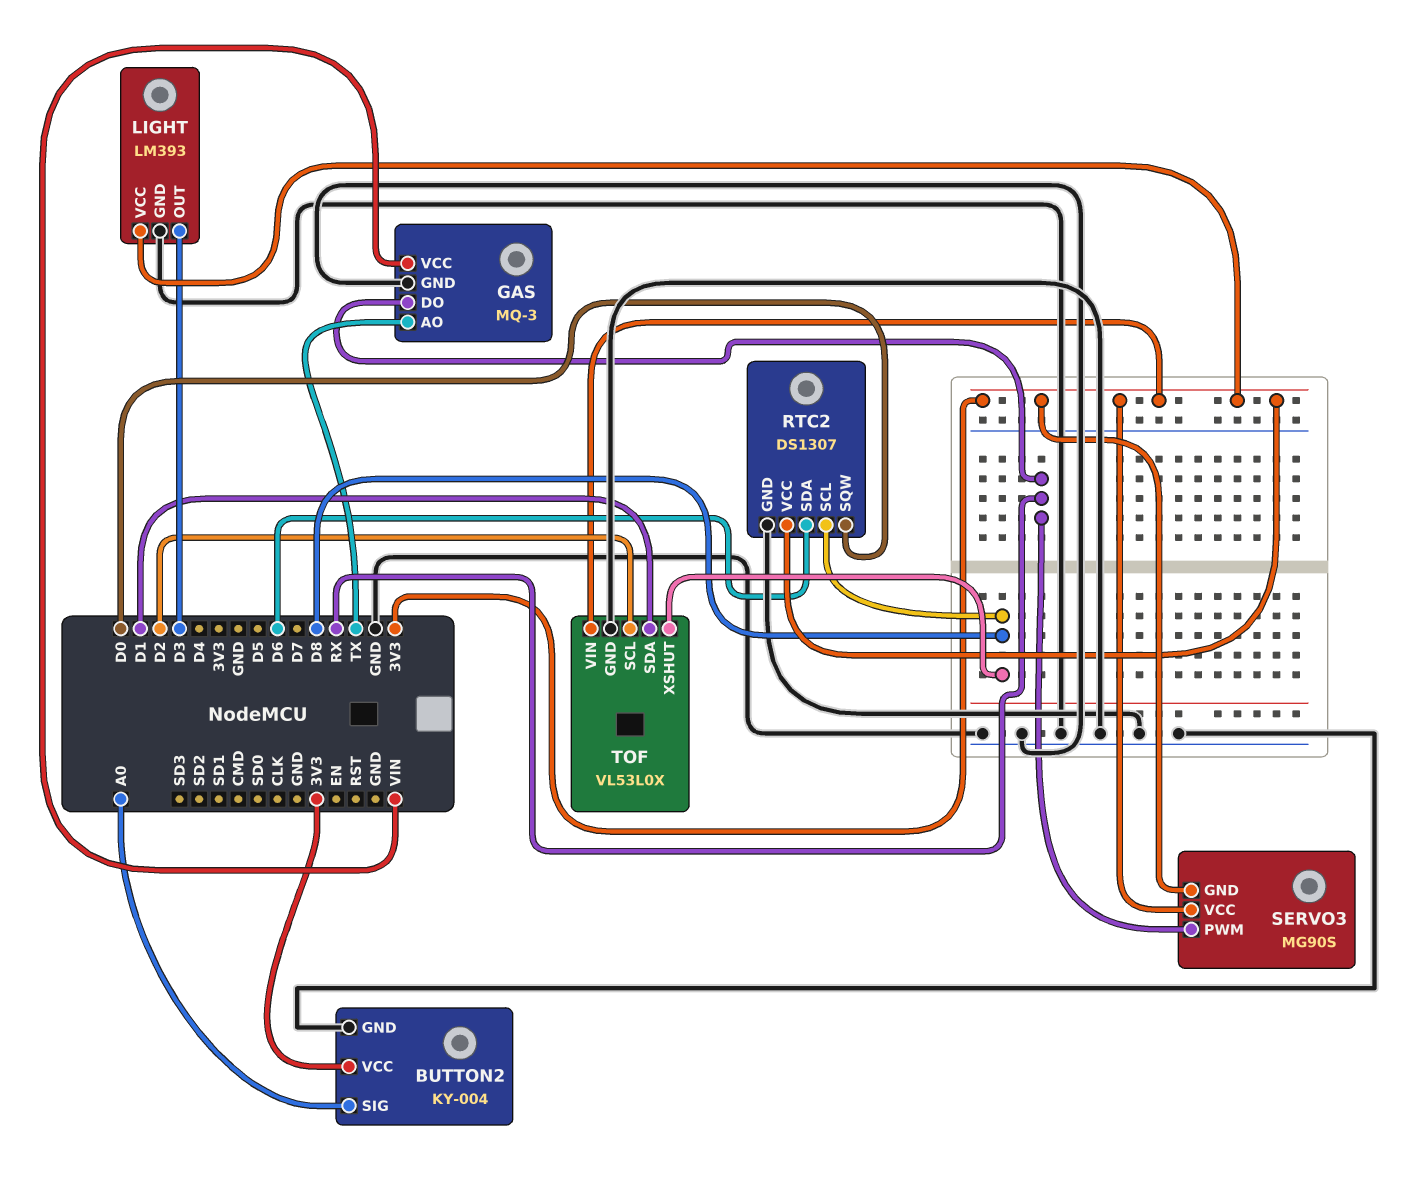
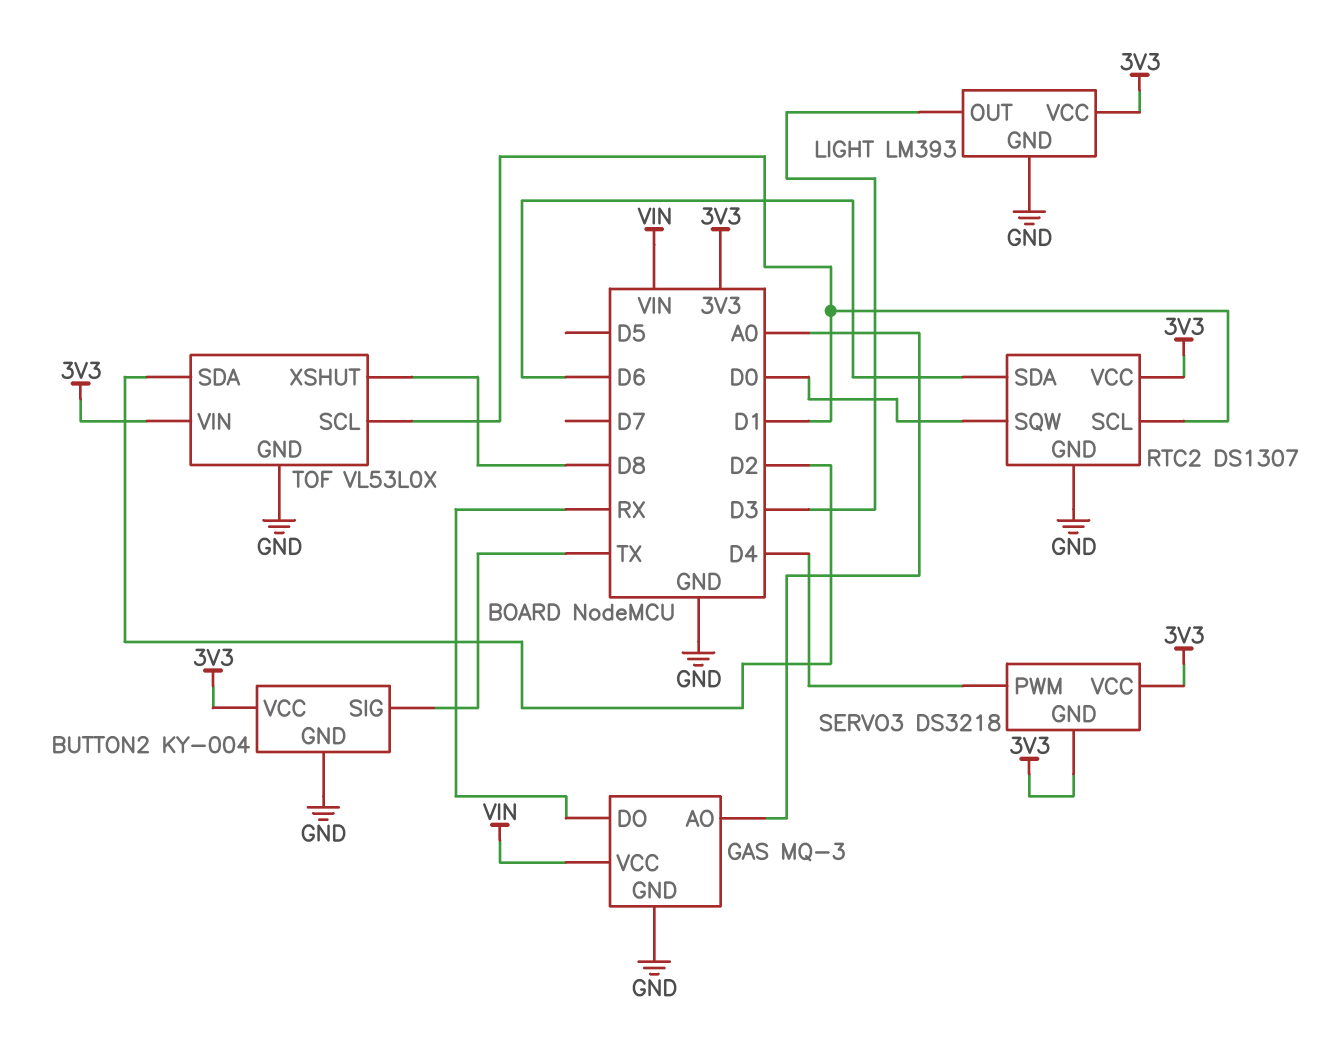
BUTTON2 pin SIG: A0 -> TX
GAS pin AO: TX -> A0
RTC2 pin SCL: D8 -> D1
SERVO3: MG90S -> DS3218
SERVO3 pin PWM: RX -> D4
TOF pin SCL: D2 -> D1
TOF pin SDA: D1 -> D2

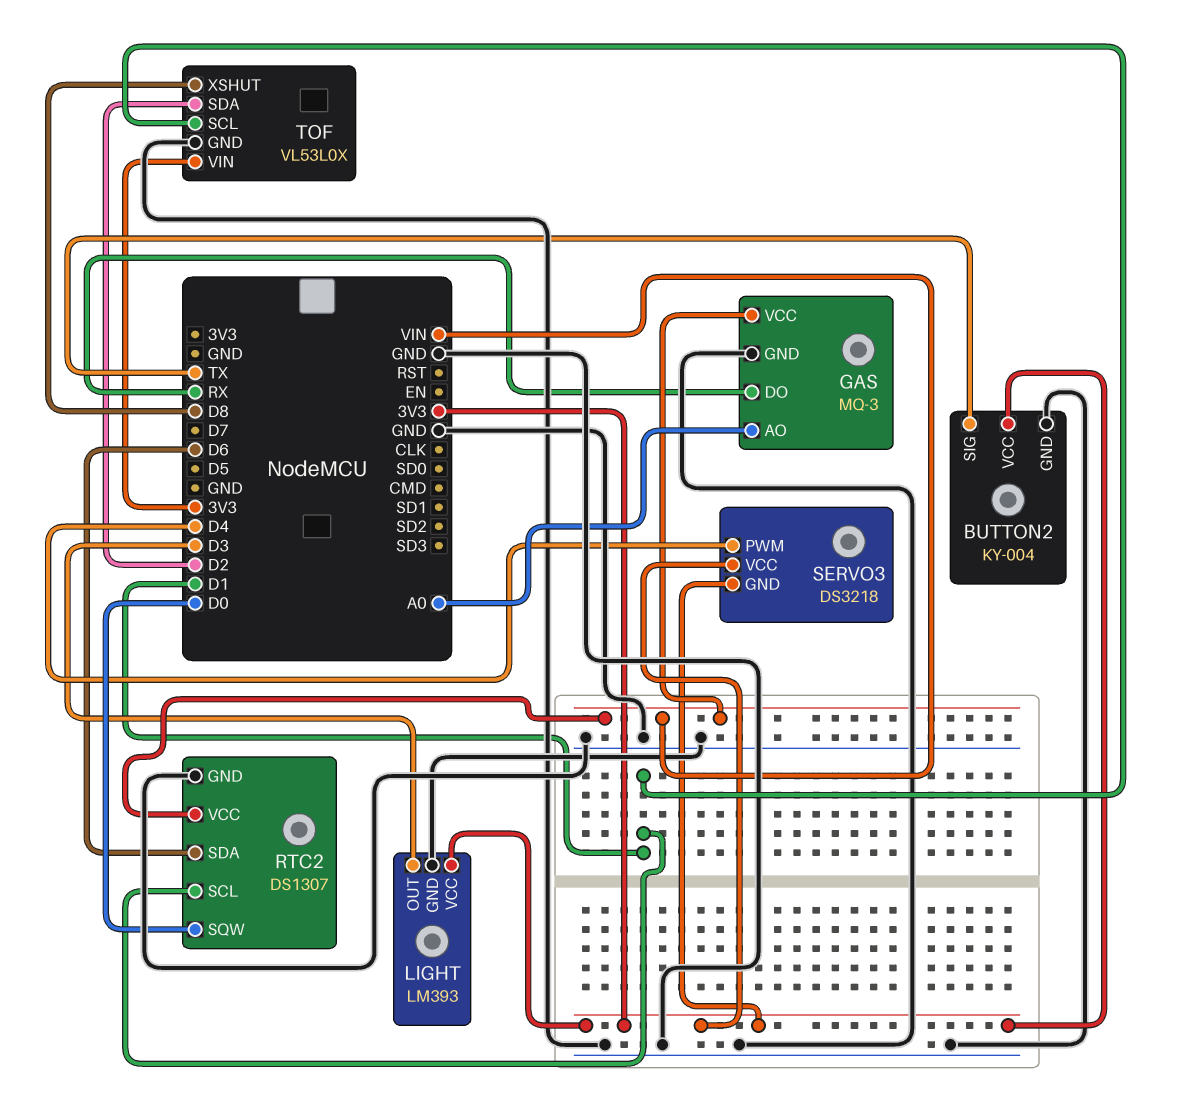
RTC2 pin VCC: 3V3 -> VIN

